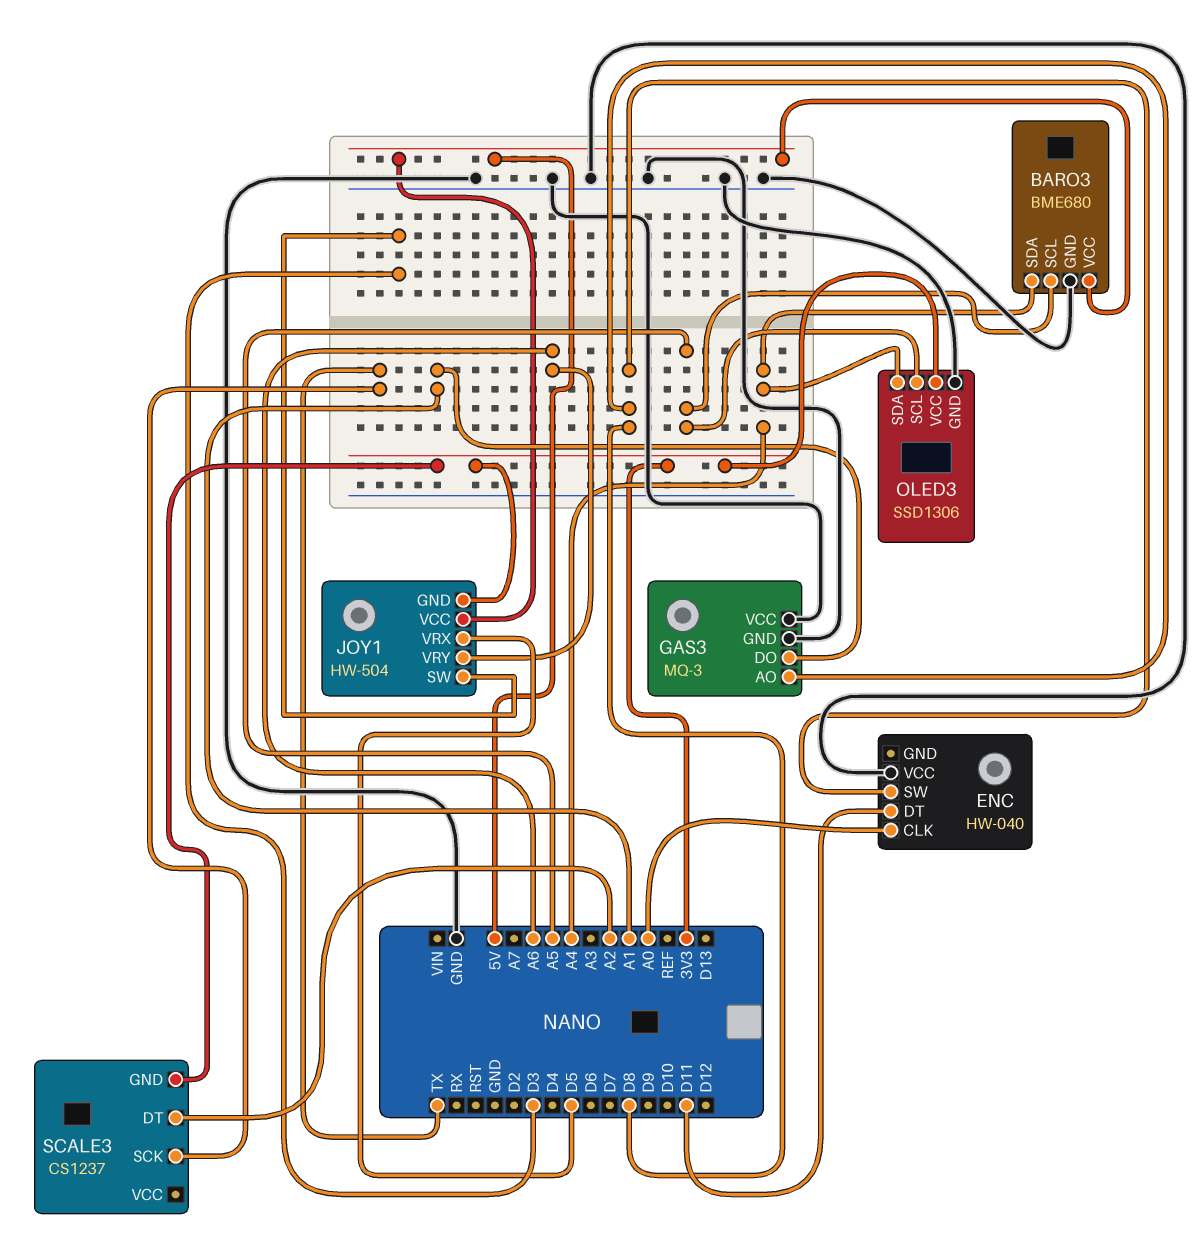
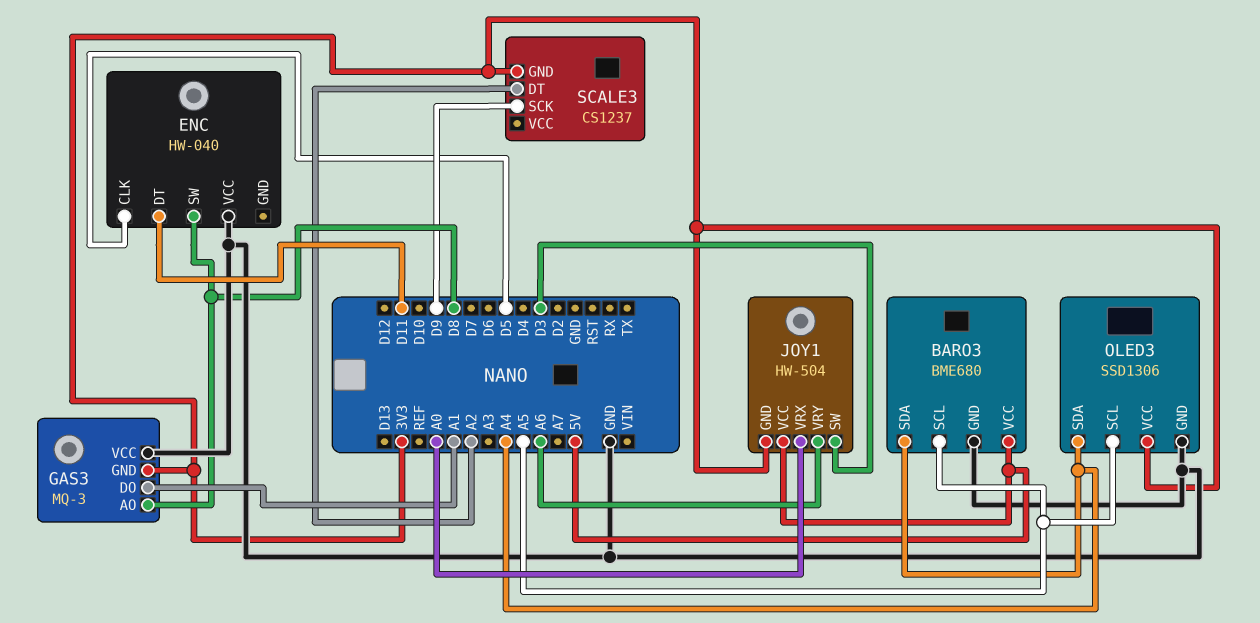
ENC pin CLK: A0 -> D5
GAS3 pin GND: GND -> 3V3
JOY1 pin VRX: D5 -> A0
SCALE3 pin SCK: TX -> D9

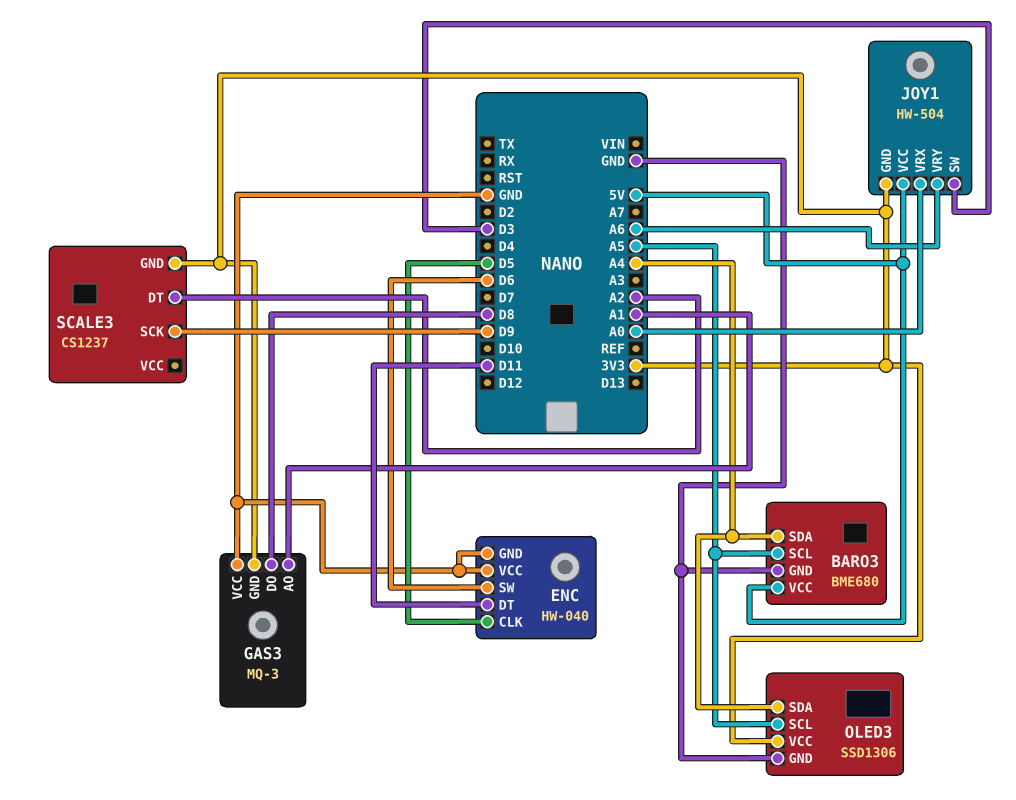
ENC pin GND: none -> GND
ENC pin SW: D8 -> D6
GAS3 pin AO: D8 -> A1
GAS3 pin DO: A1 -> D8

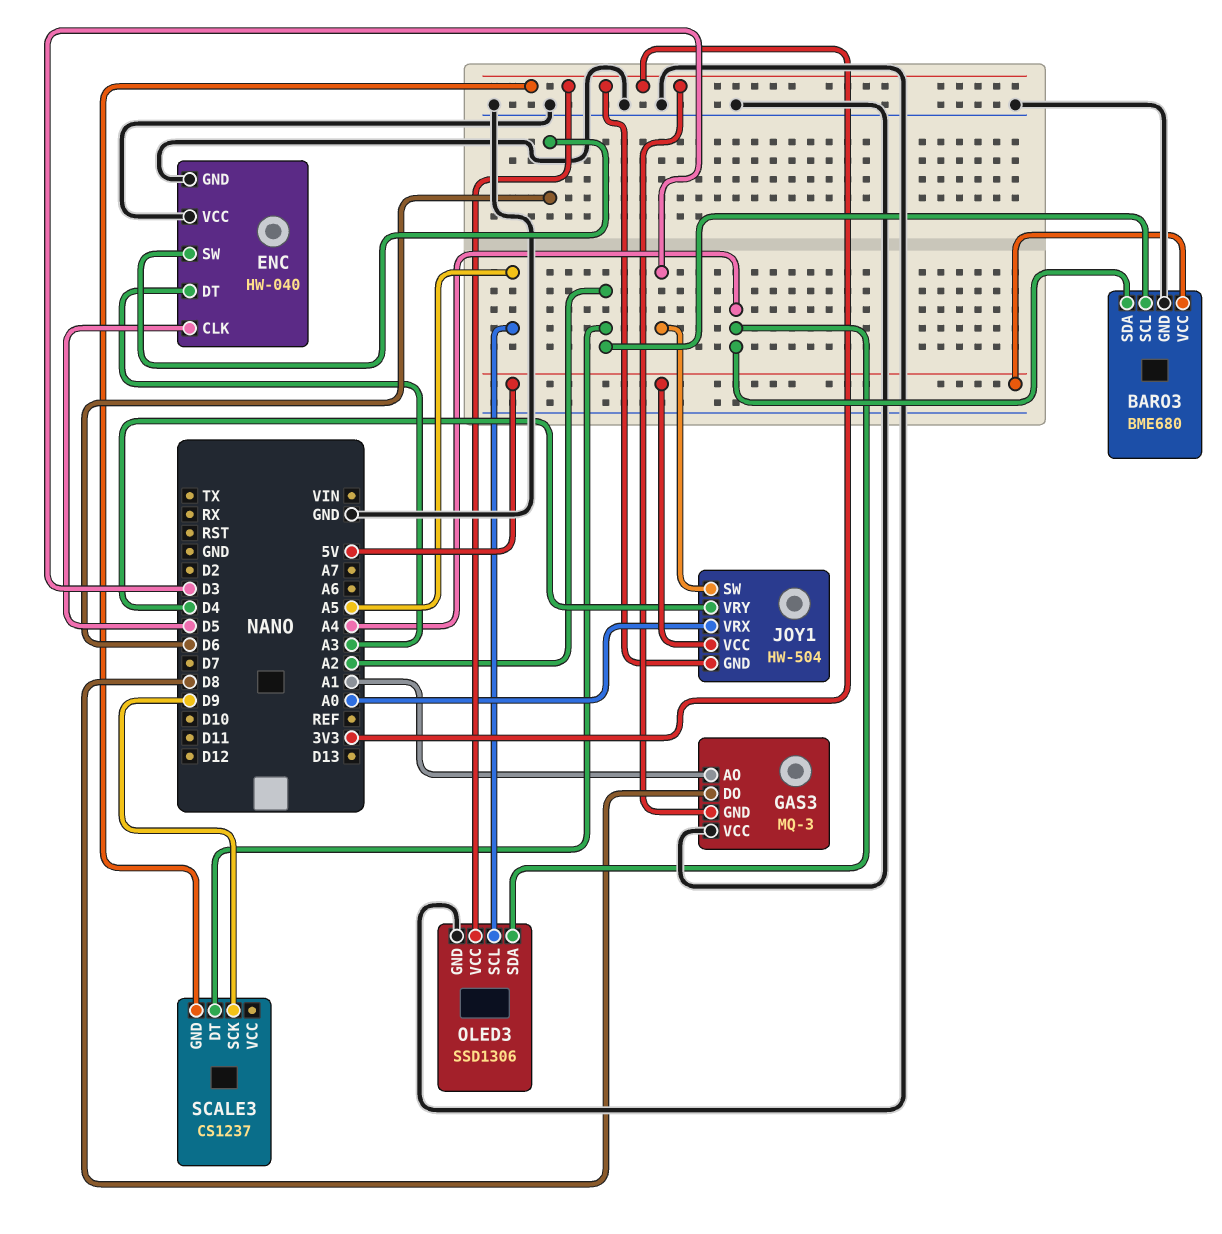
BARO3 pin SCL: A5 -> A2
ENC pin DT: D11 -> A3
JOY1 pin VRY: A6 -> D4

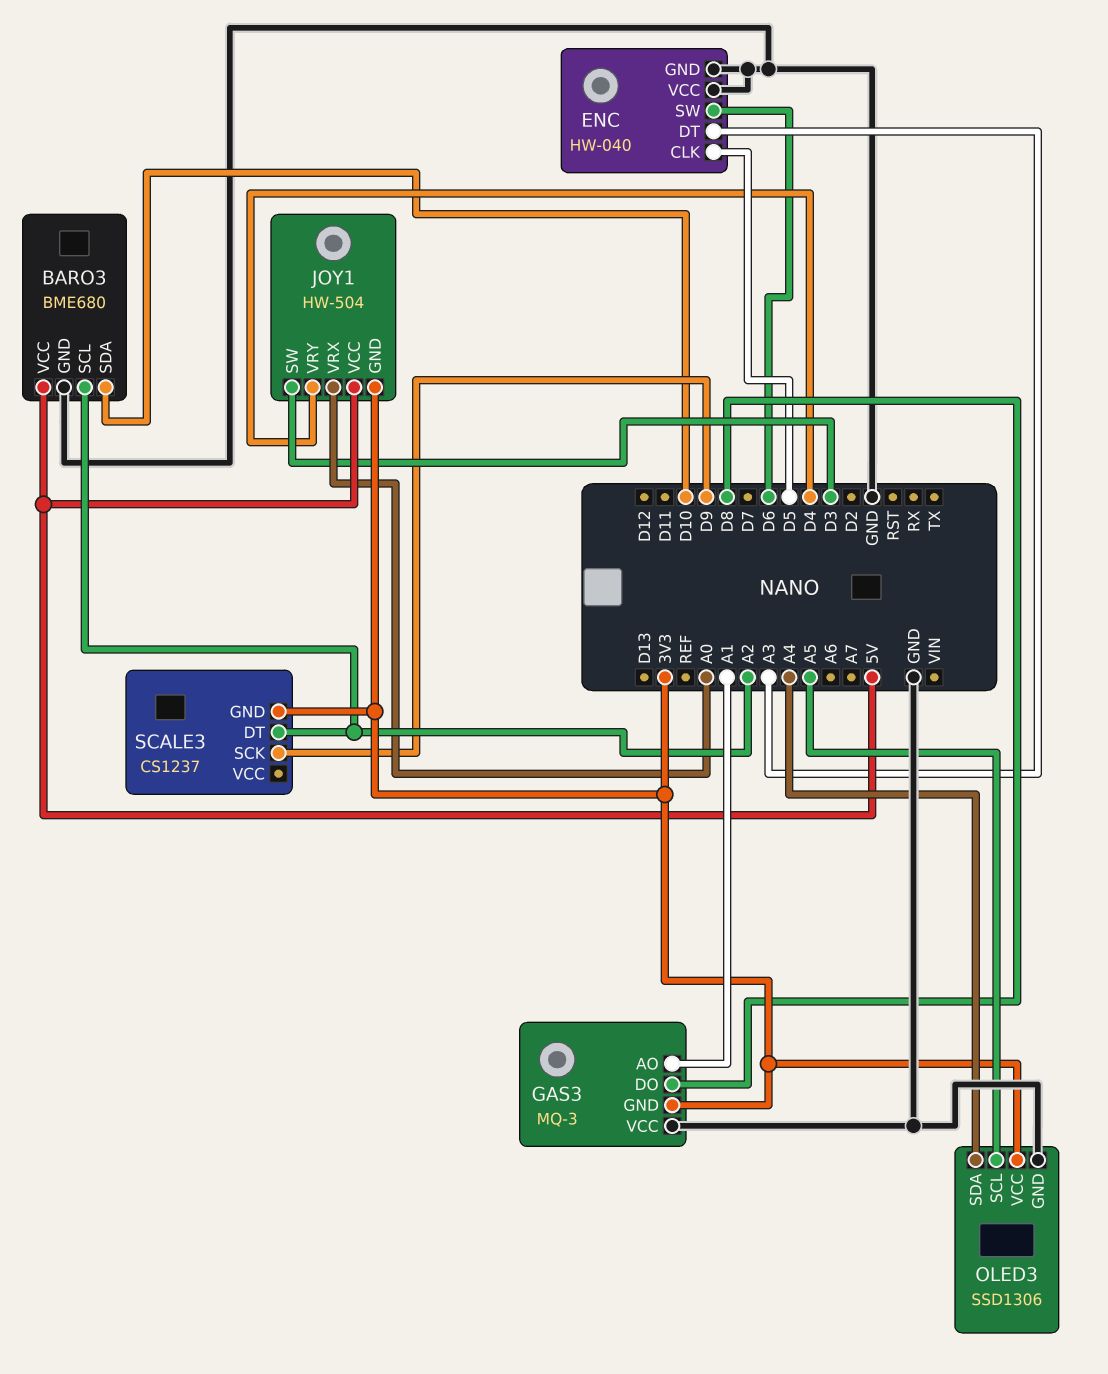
BARO3 pin SDA: A4 -> D10

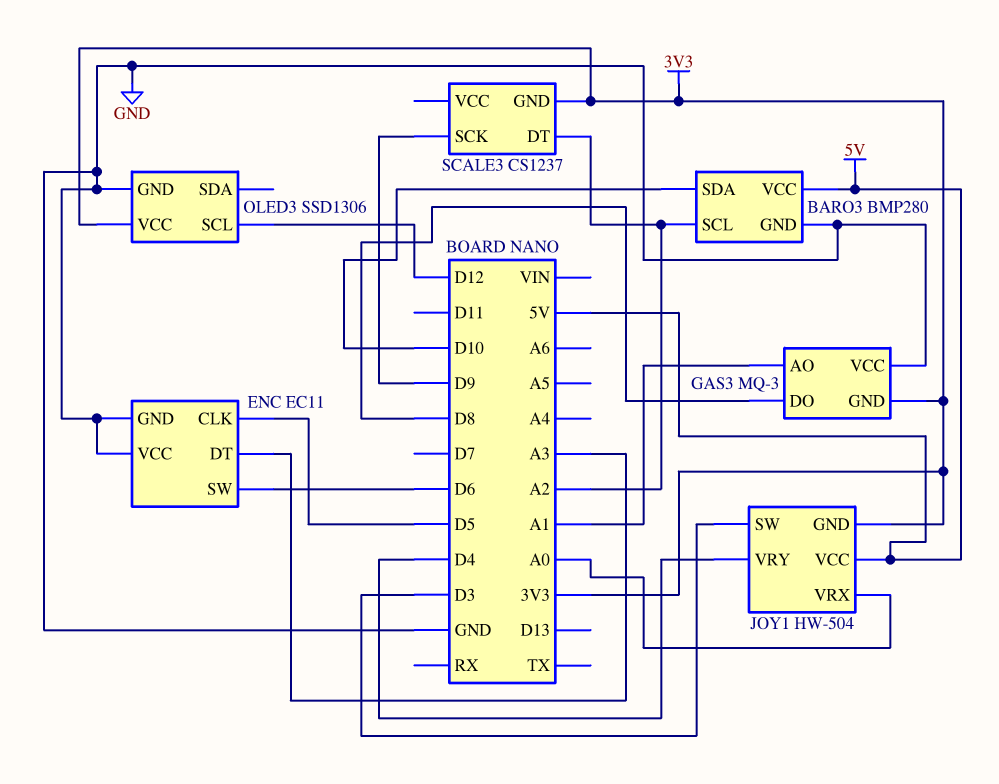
BARO3: BME680 -> BMP280
ENC: HW-040 -> EC11
OLED3 pin SCL: A5 -> D12
OLED3 pin SDA: A4 -> none

